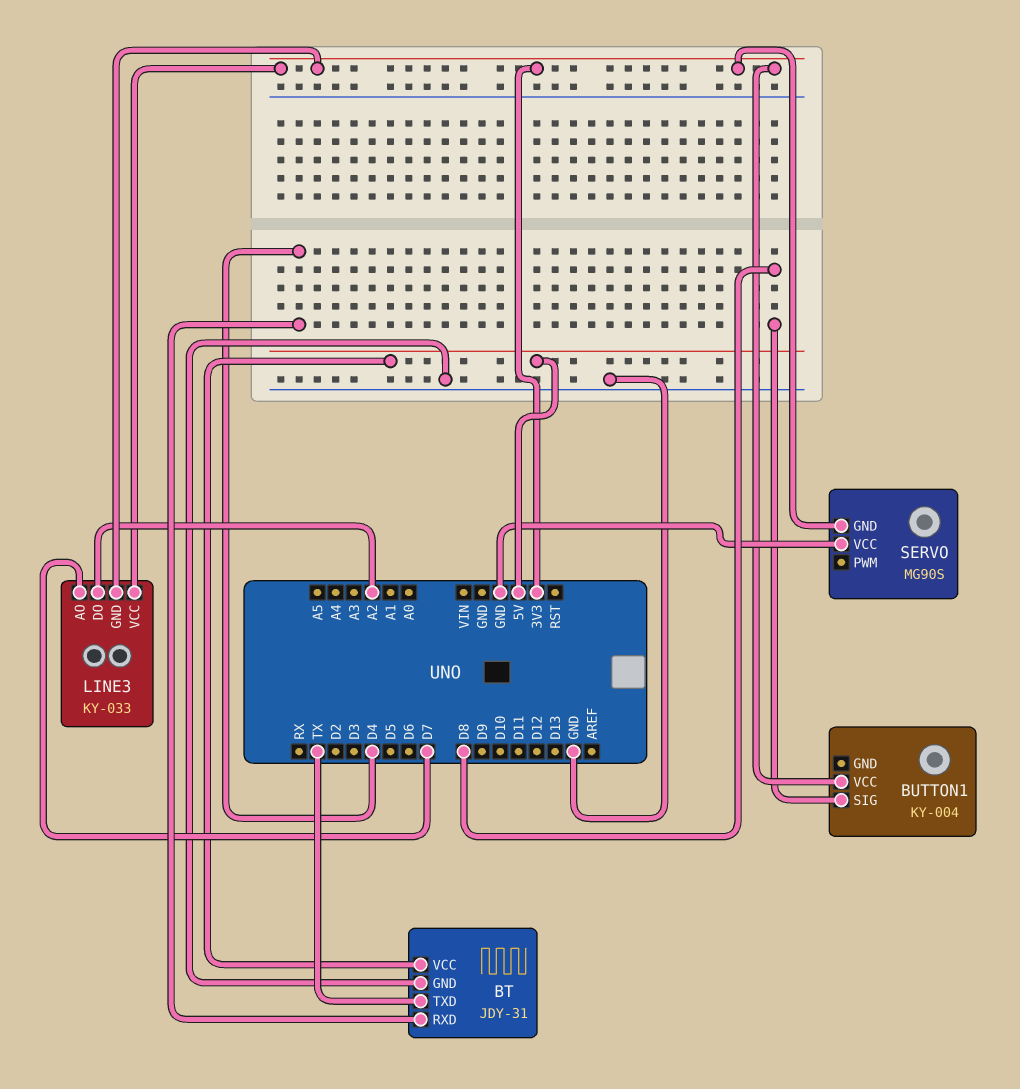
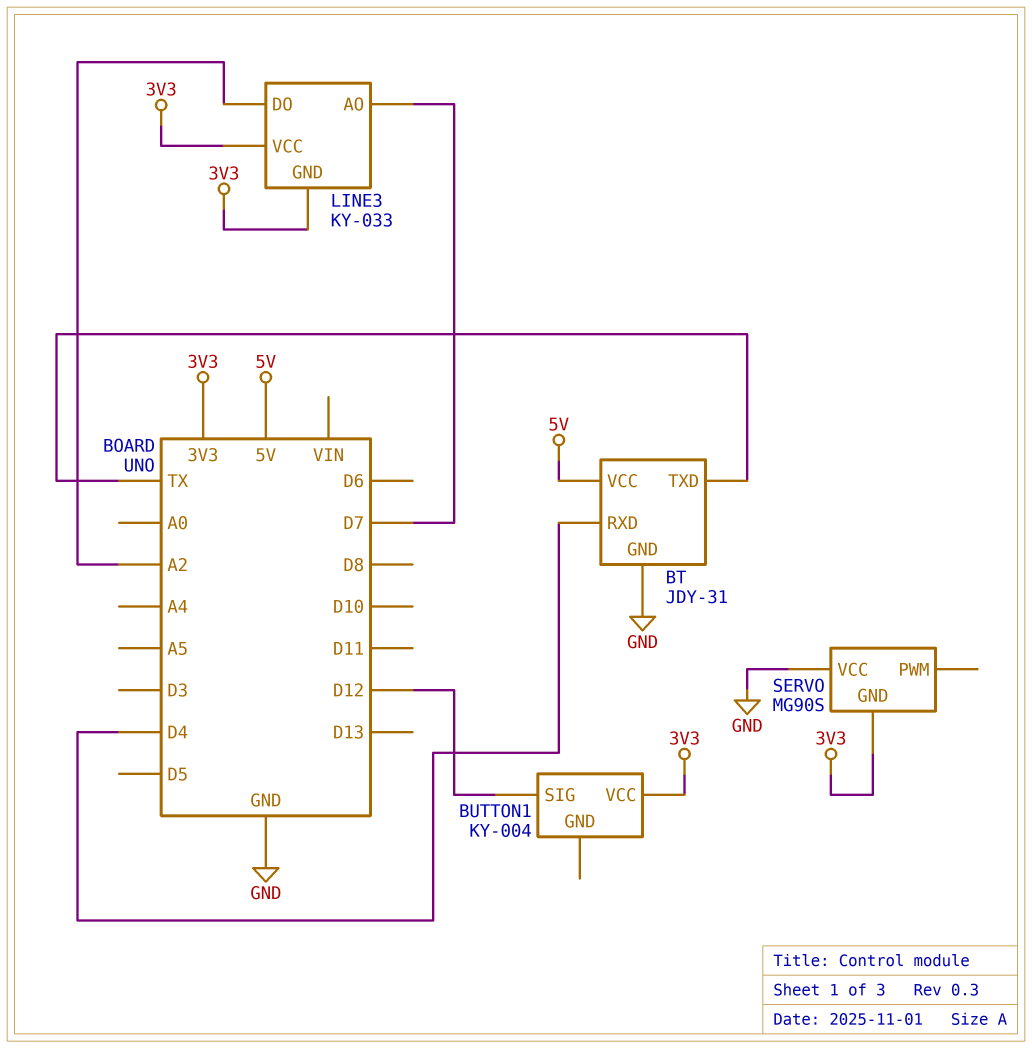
BUTTON1 pin SIG: D8 -> D12

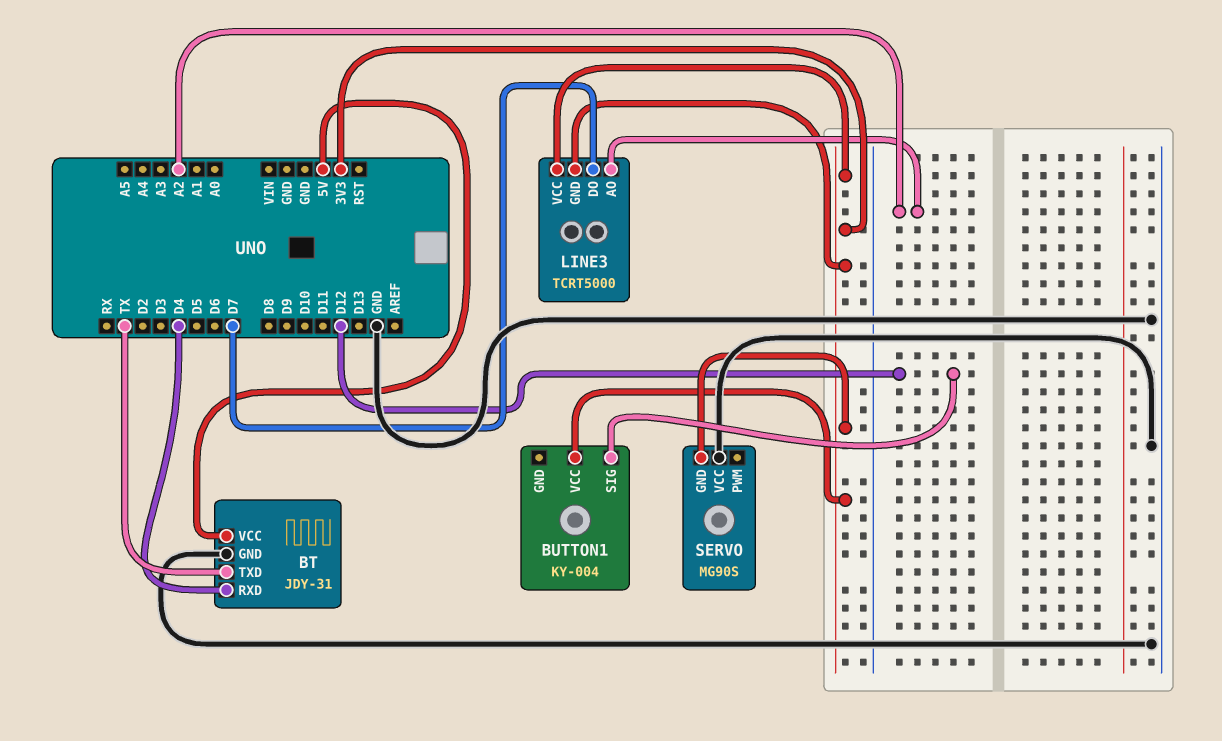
LINE3: KY-033 -> TCRT5000
LINE3 pin AO: D7 -> A2
LINE3 pin DO: A2 -> D7

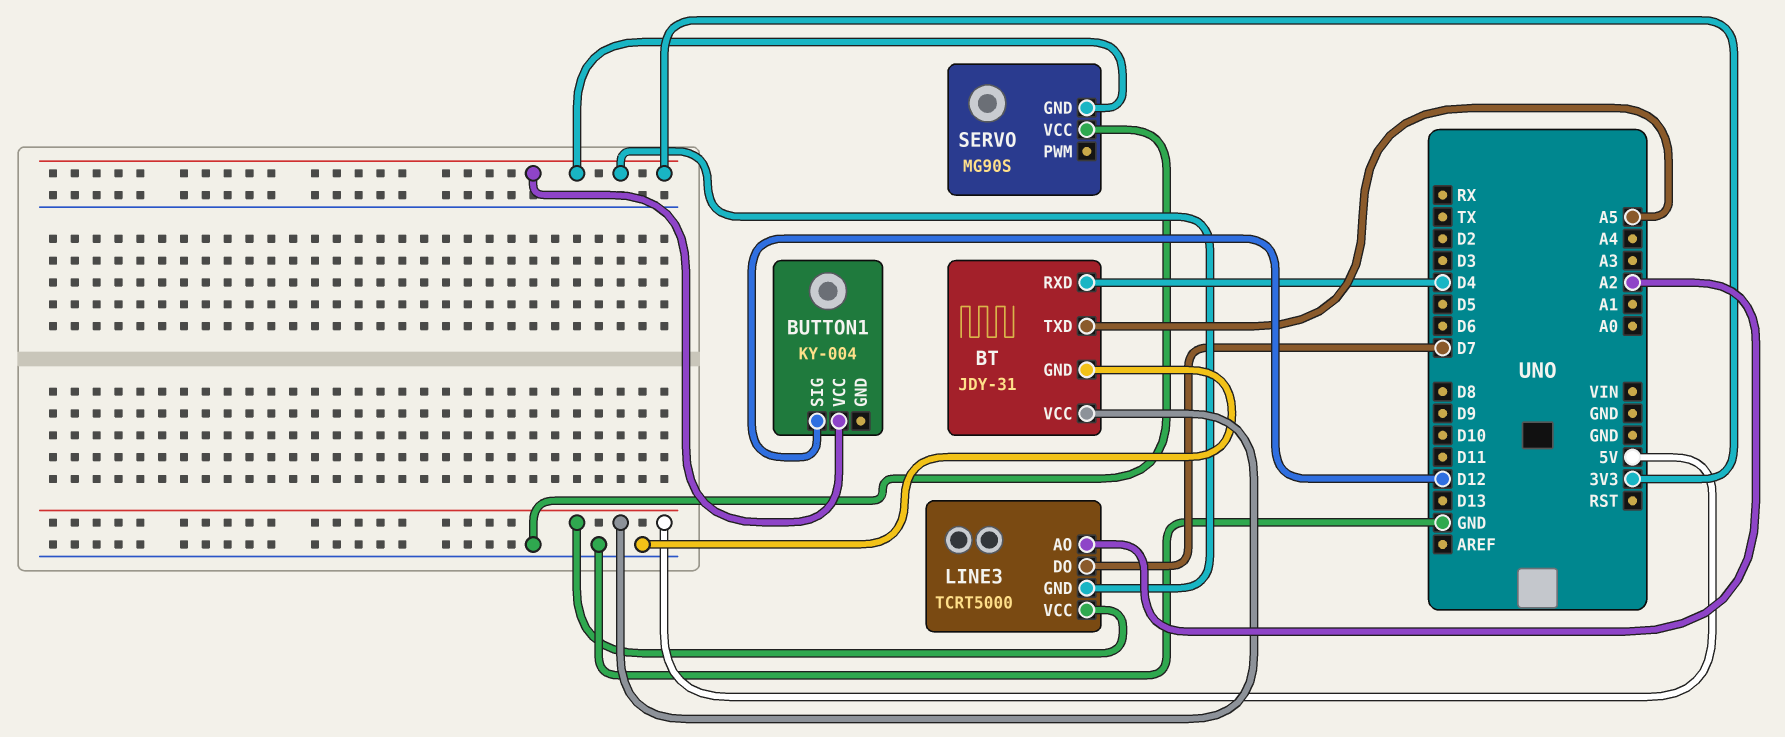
BT pin TXD: TX -> A5
LINE3 pin VCC: 3V3 -> 5V

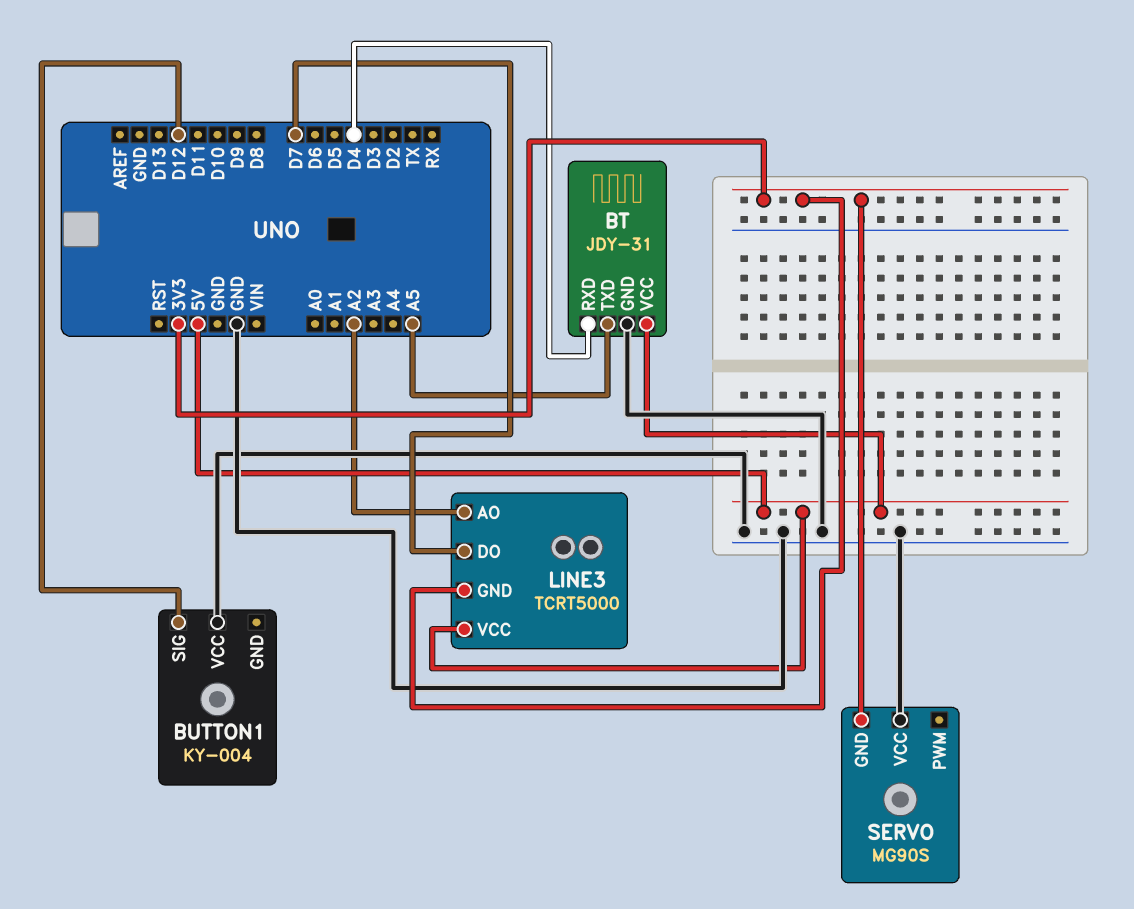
BUTTON1 pin VCC: 3V3 -> GND

